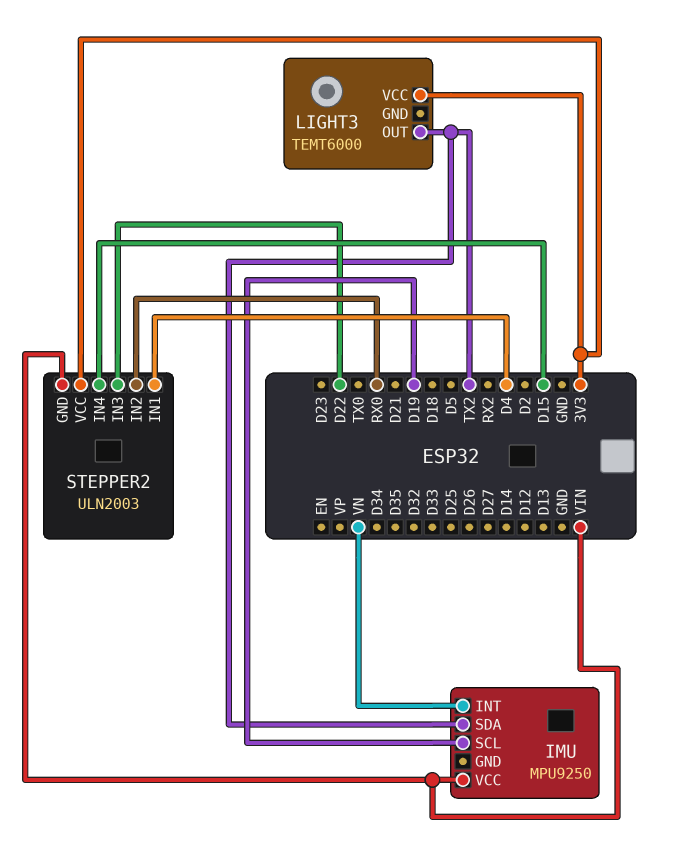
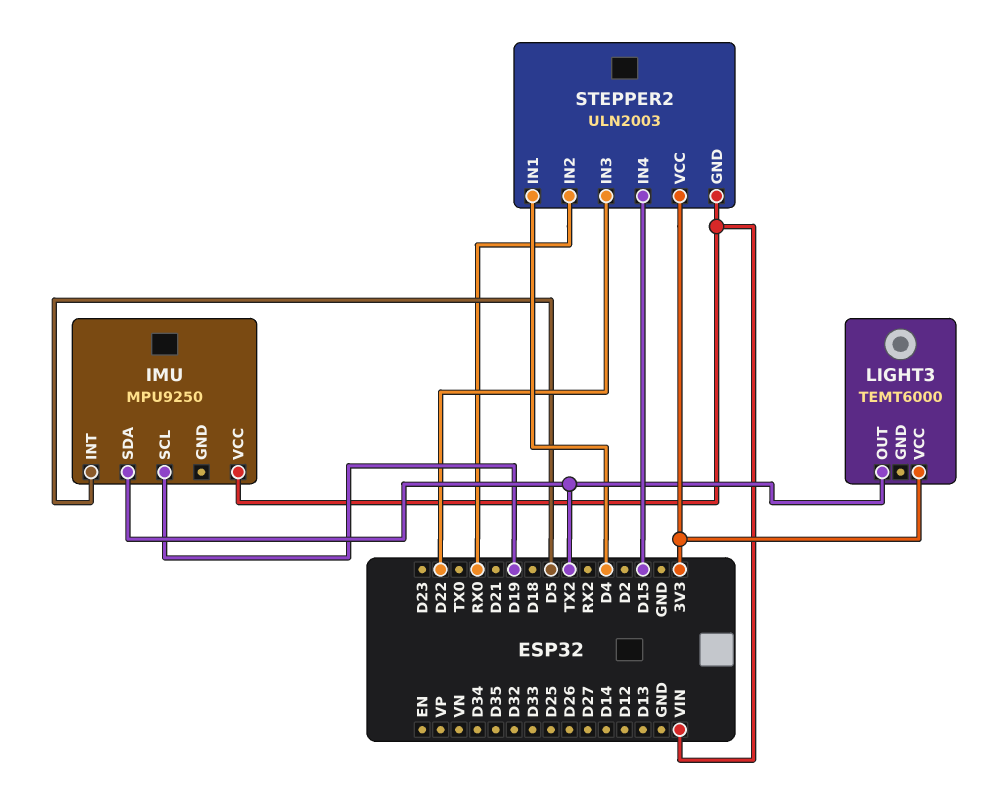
IMU pin INT: VN -> D5

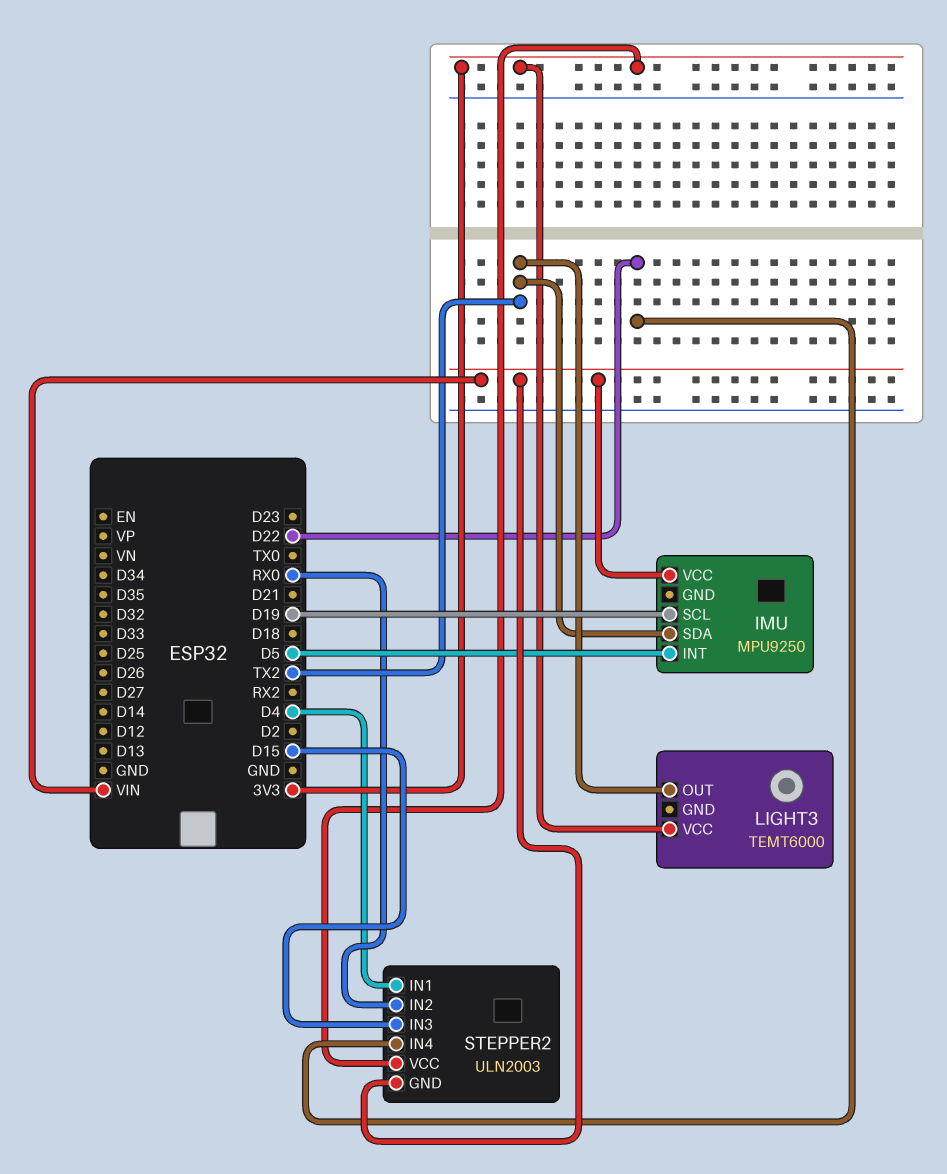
STEPPER2 pin IN3: D22 -> D15
STEPPER2 pin IN4: D15 -> D22

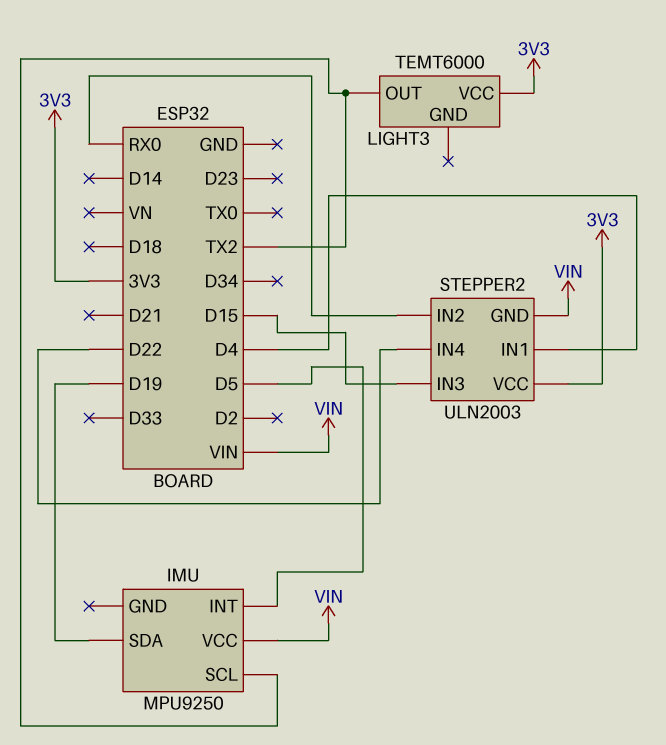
IMU pin SCL: D19 -> TX2
IMU pin SDA: TX2 -> D19

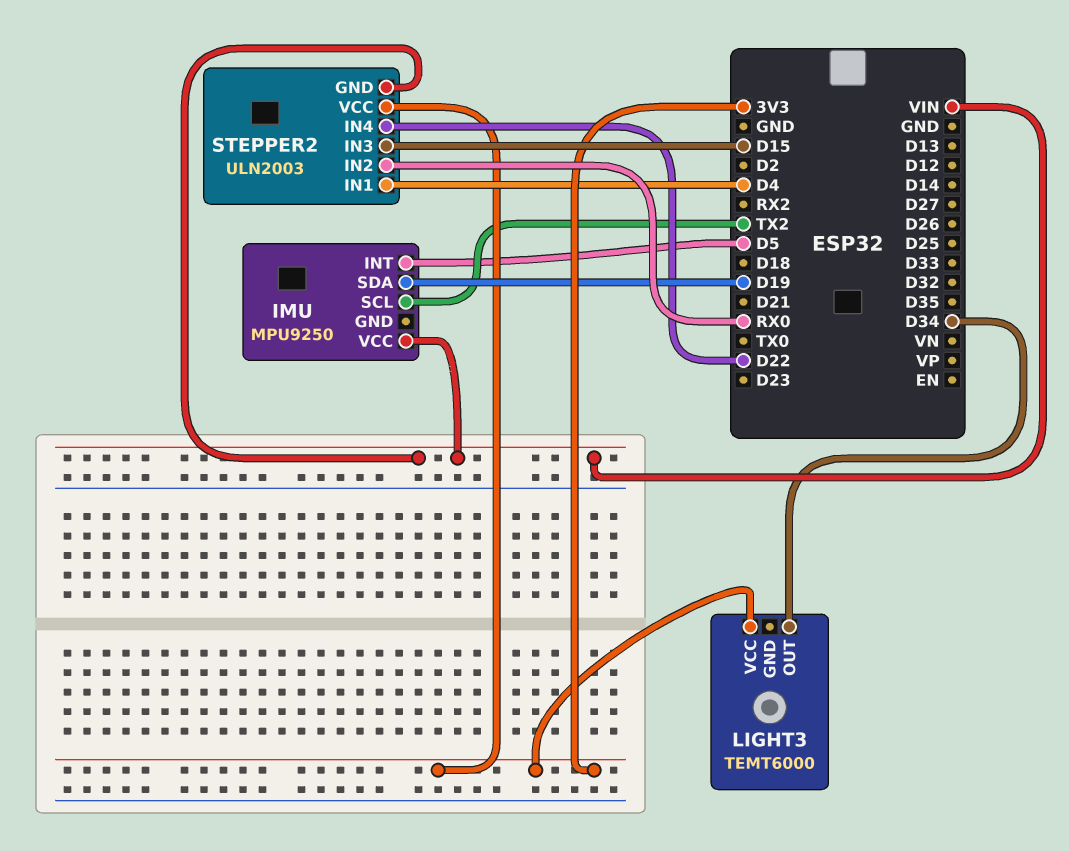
LIGHT3 pin OUT: TX2 -> D34

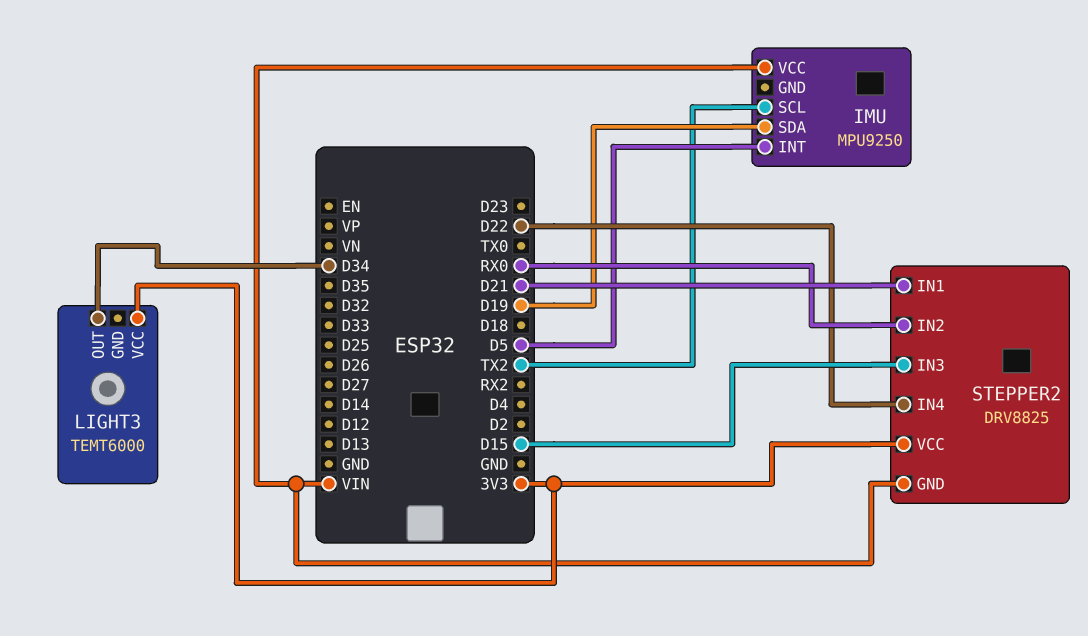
STEPPER2: ULN2003 -> DRV8825
STEPPER2 pin IN1: D4 -> D21

